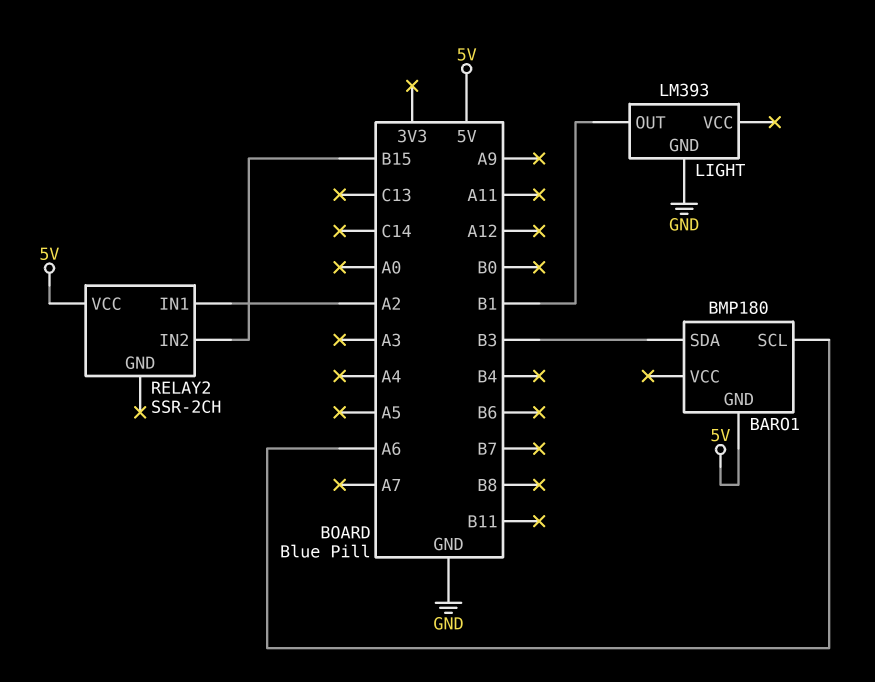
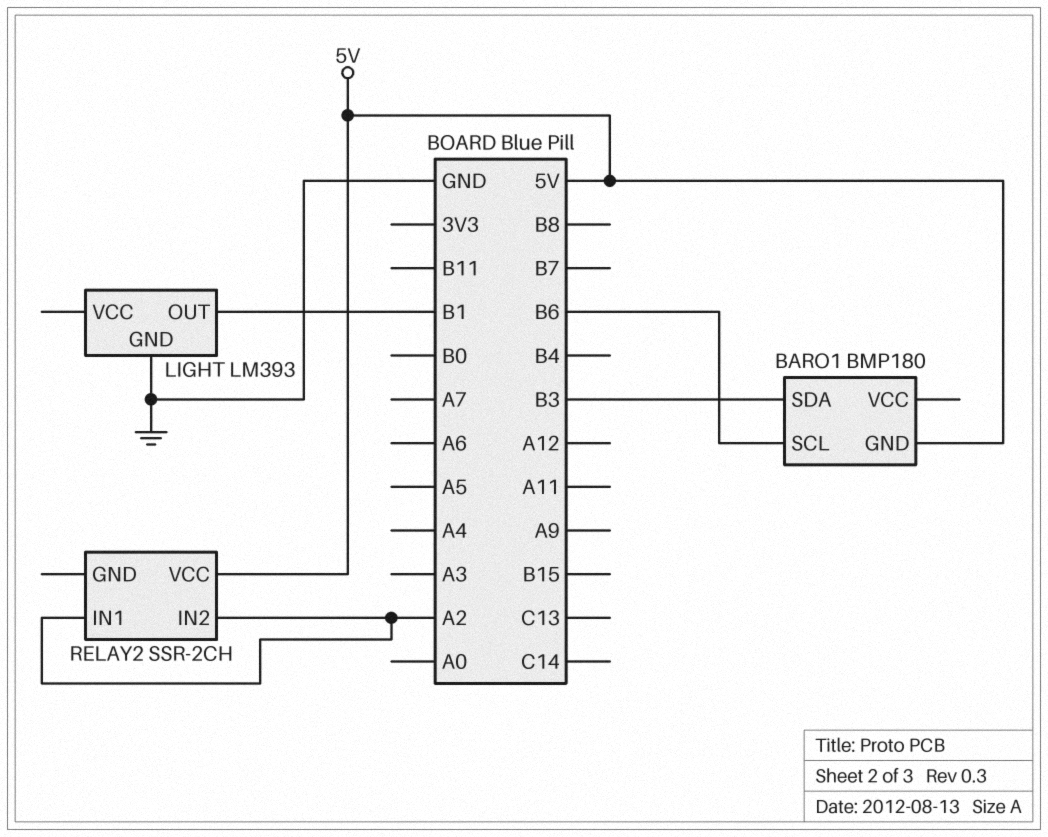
BARO1 pin SCL: A6 -> B6
RELAY2 pin IN2: B15 -> A2

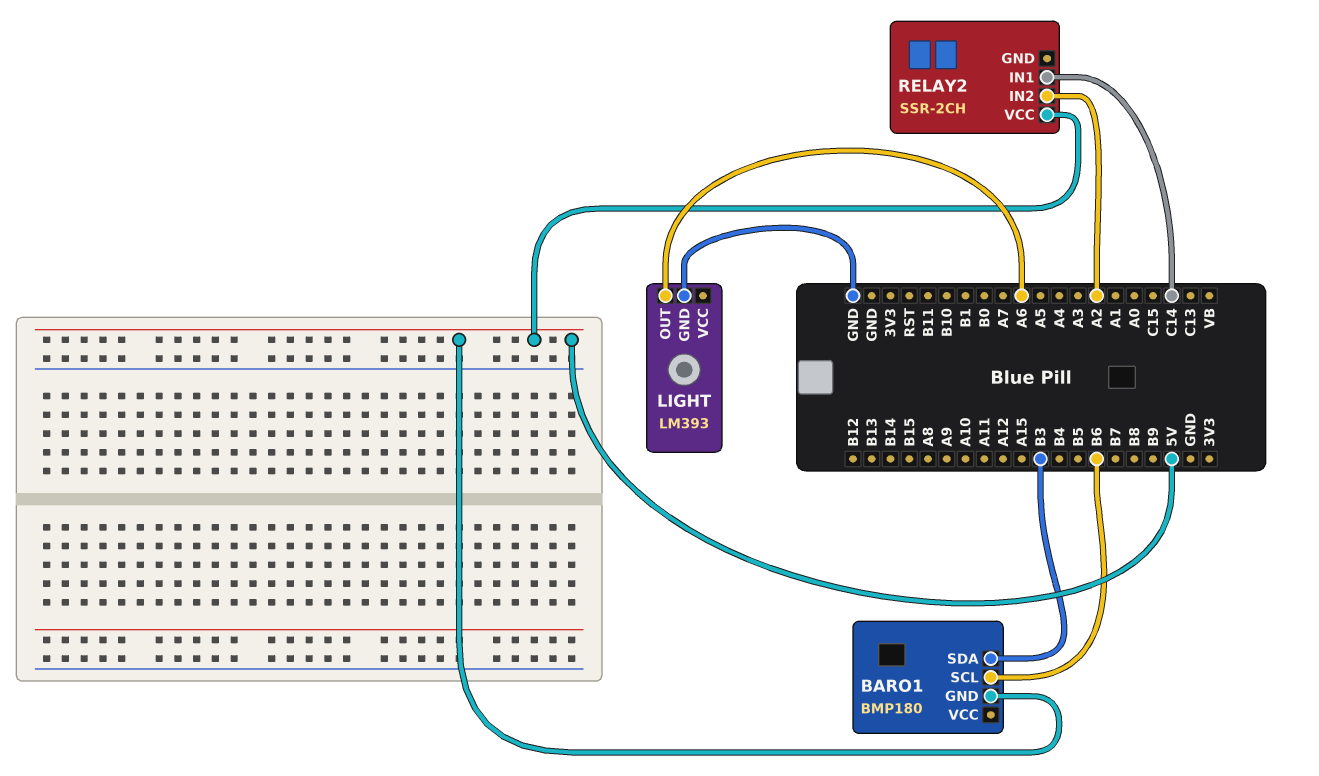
LIGHT pin OUT: B1 -> A6
RELAY2 pin IN1: A2 -> C14

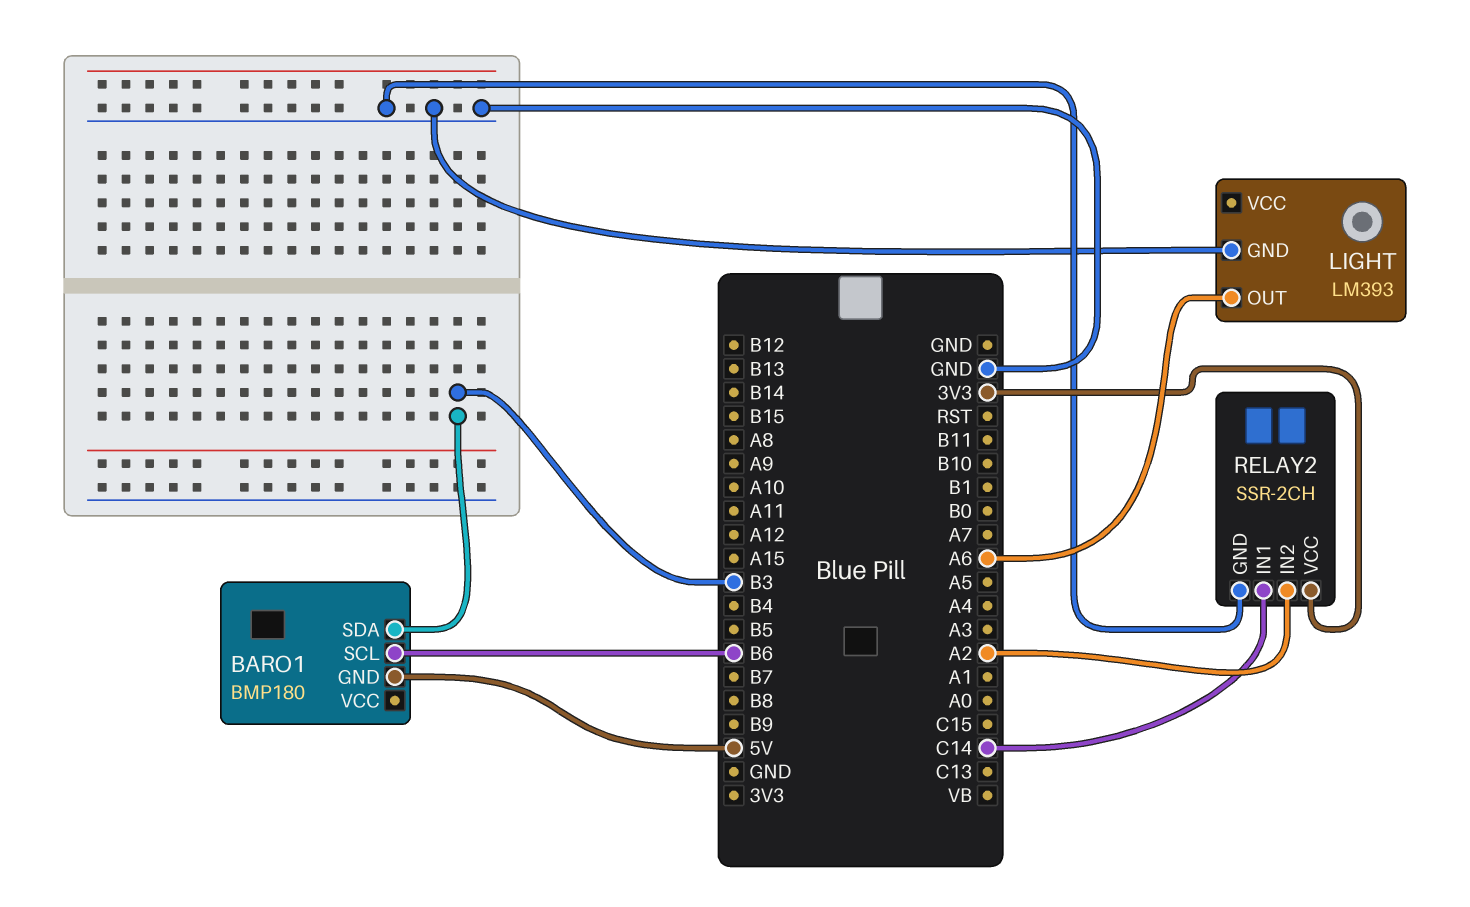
RELAY2 pin GND: none -> GND
RELAY2 pin VCC: 5V -> 3V3

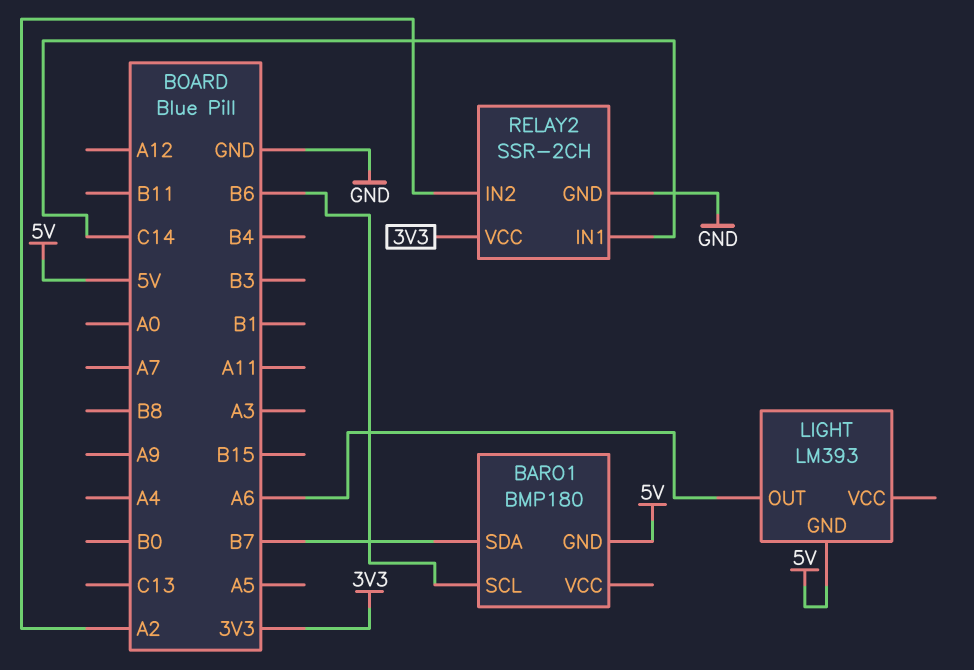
BARO1 pin SDA: B3 -> B7
LIGHT pin GND: GND -> 5V

